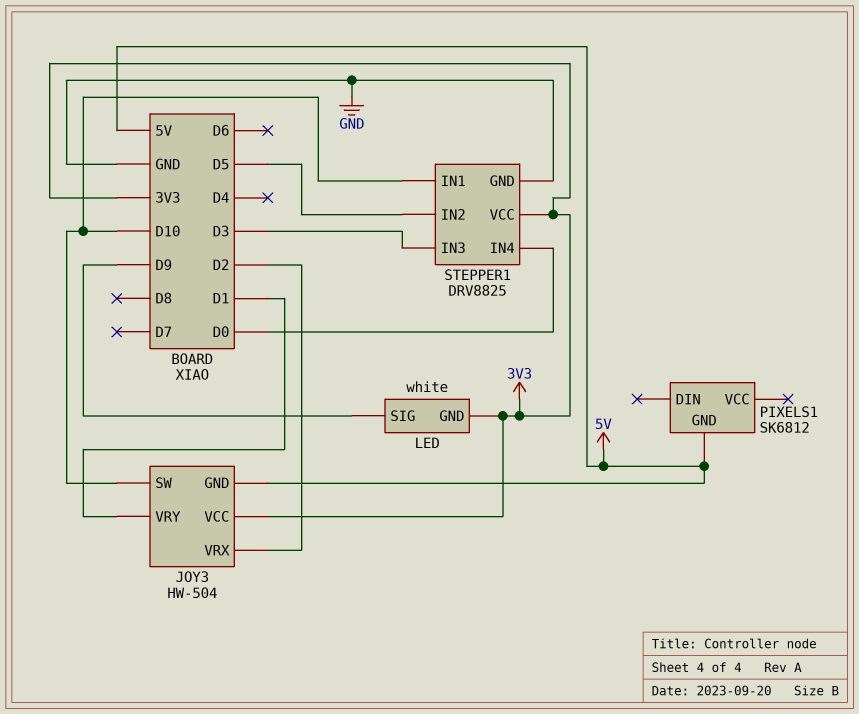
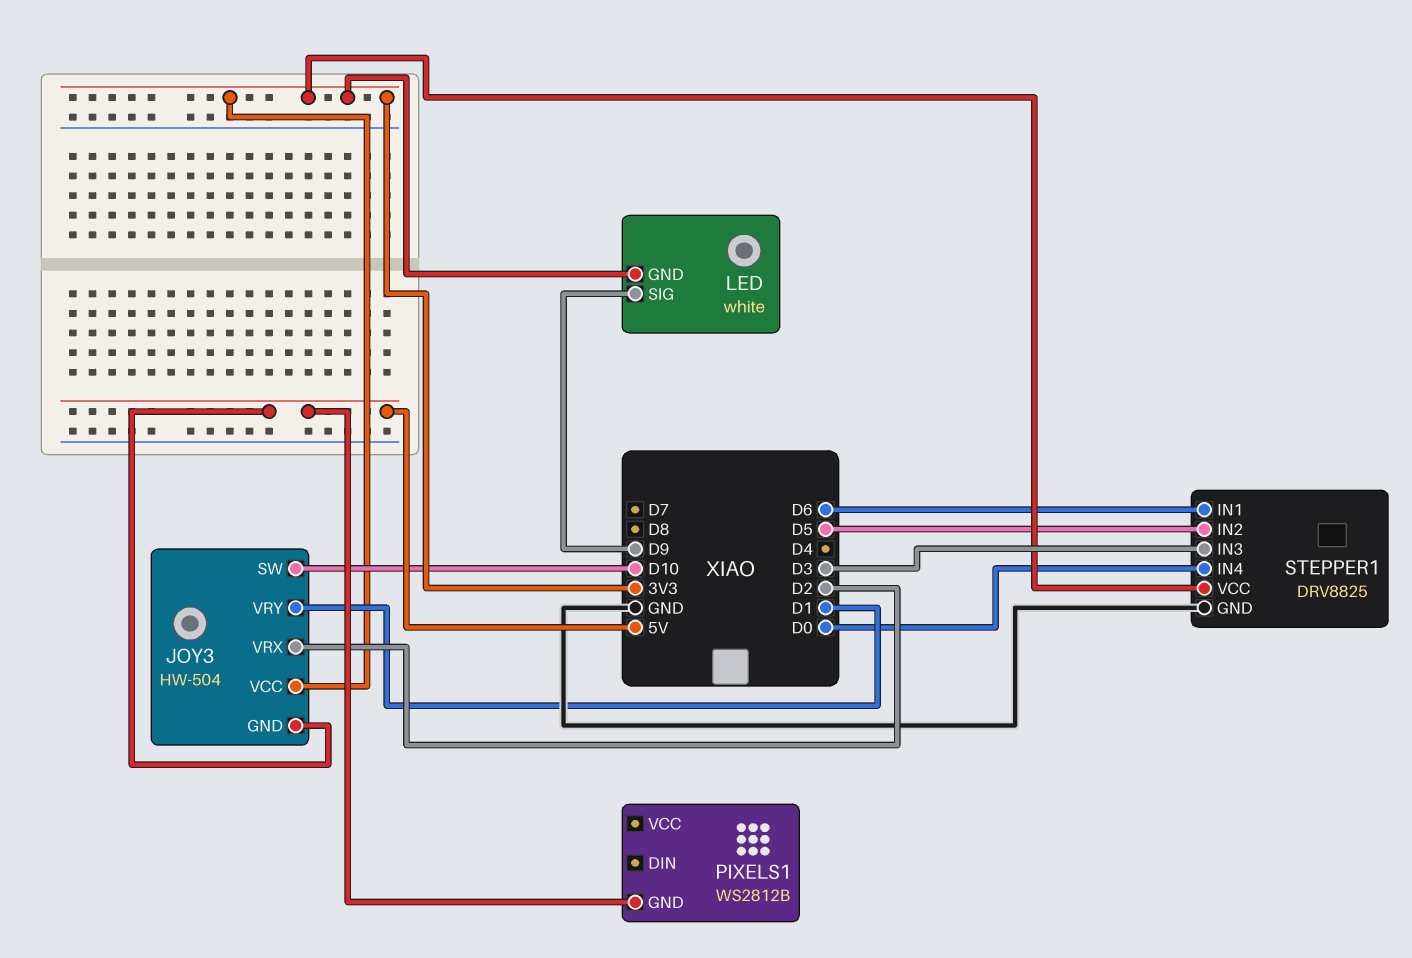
PIXELS1: SK6812 -> WS2812B
STEPPER1 pin IN1: D10 -> D6

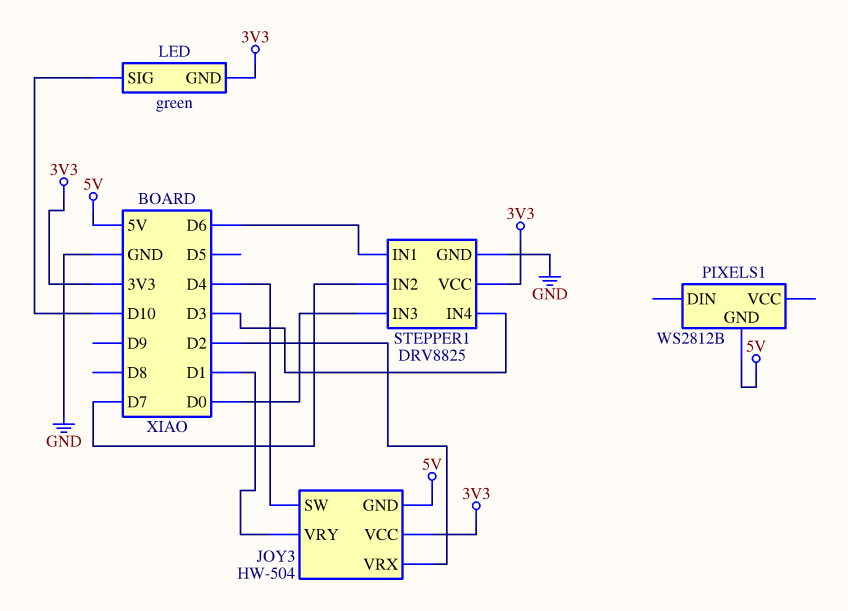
JOY3 pin SW: D10 -> D4
LED: white -> green
LED pin SIG: D9 -> D10
STEPPER1 pin IN2: D5 -> D7
STEPPER1 pin IN3: D3 -> D0
STEPPER1 pin IN4: D0 -> D3

